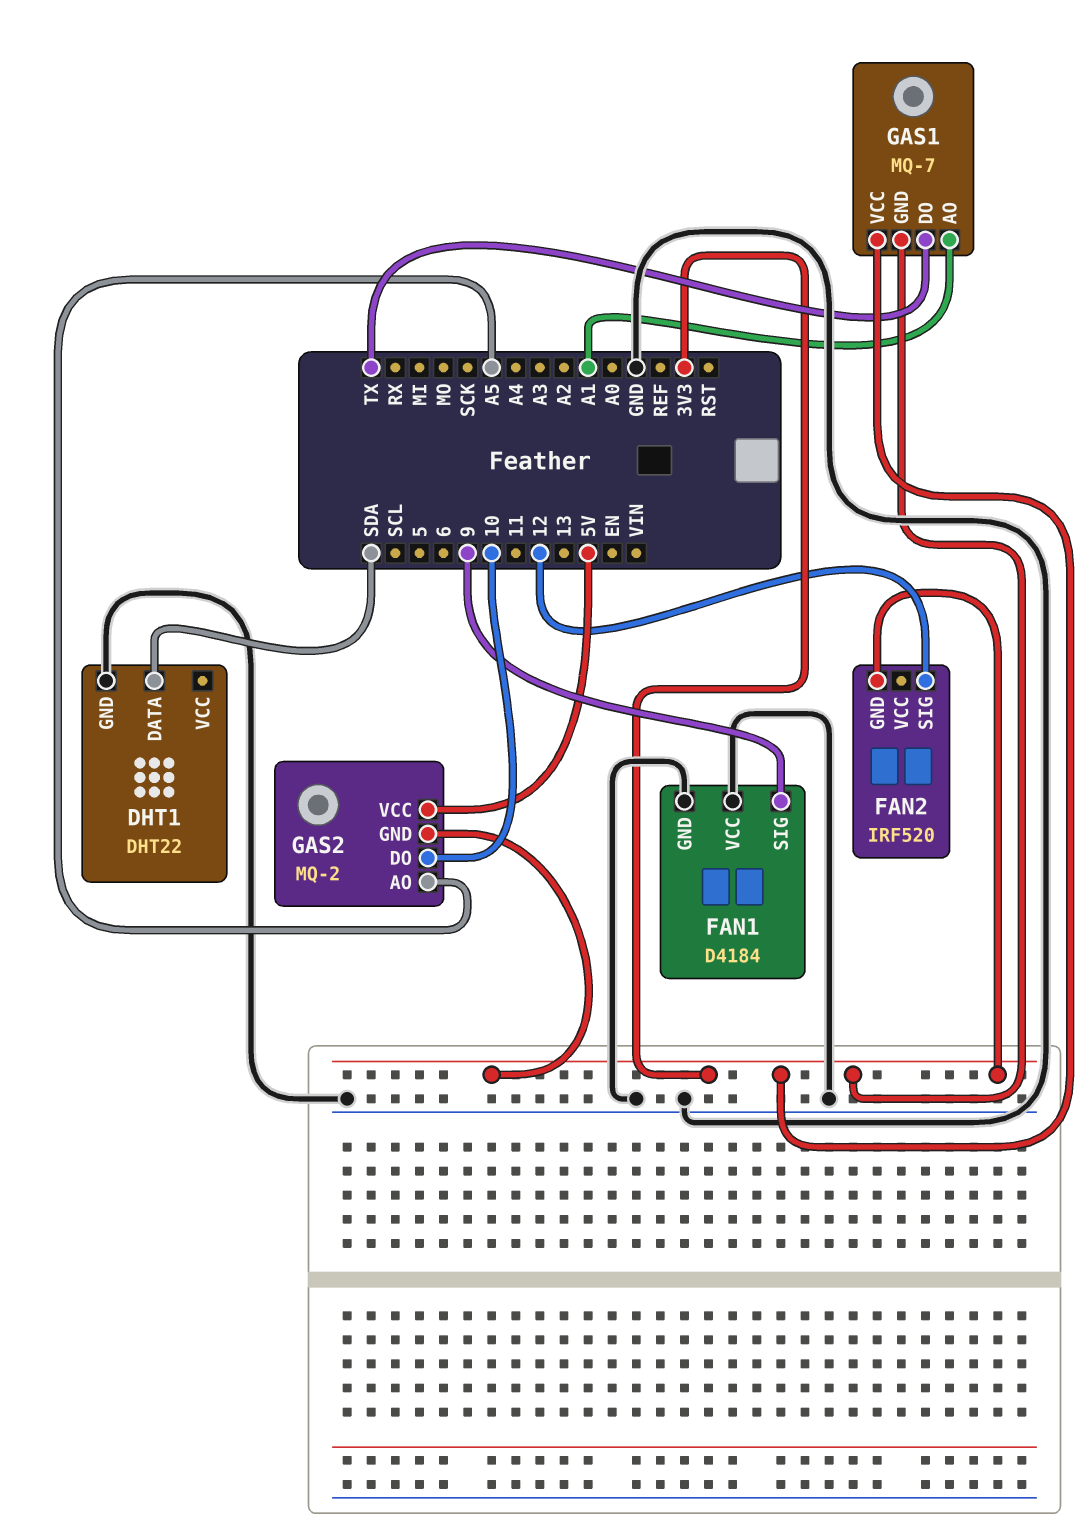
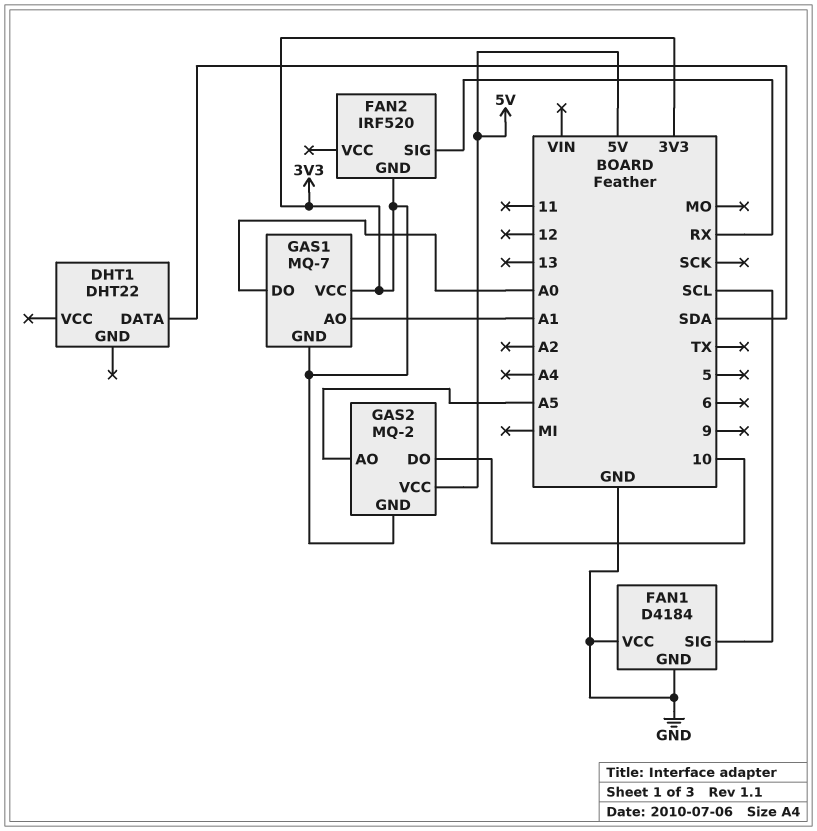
DHT1 pin GND: GND -> none
FAN1 pin SIG: 9 -> SCL
FAN2 pin SIG: 12 -> RX
GAS1 pin DO: TX -> A0

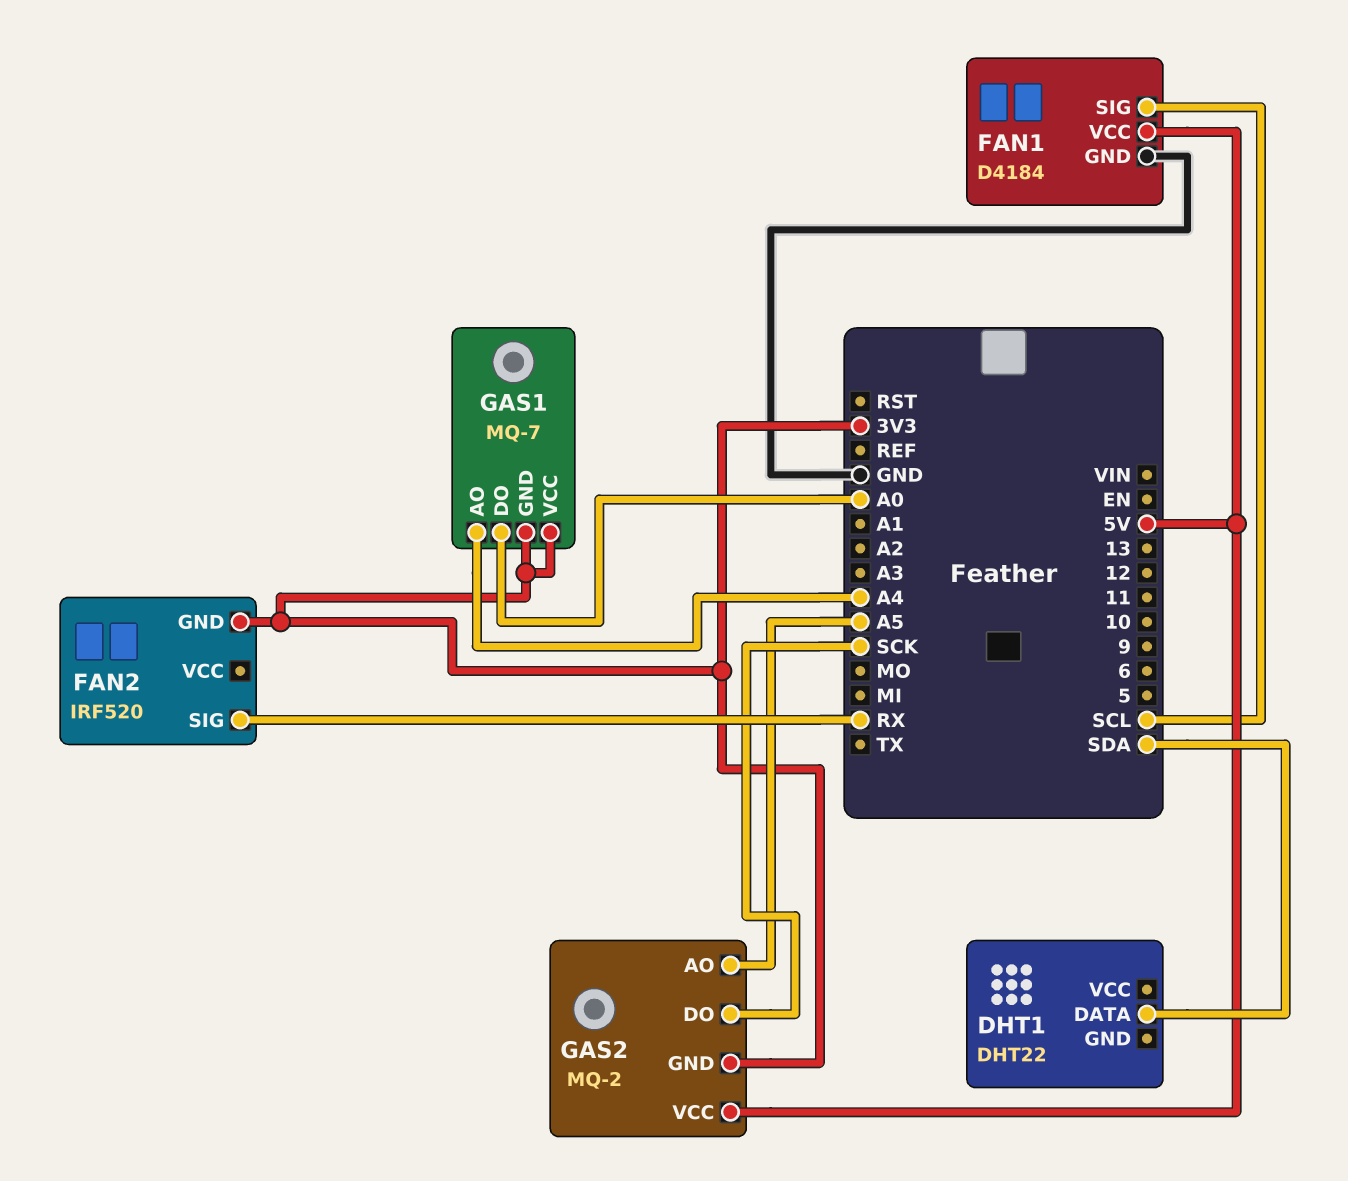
FAN1 pin VCC: GND -> 5V
GAS1 pin AO: A1 -> A4
GAS2 pin DO: 10 -> SCK

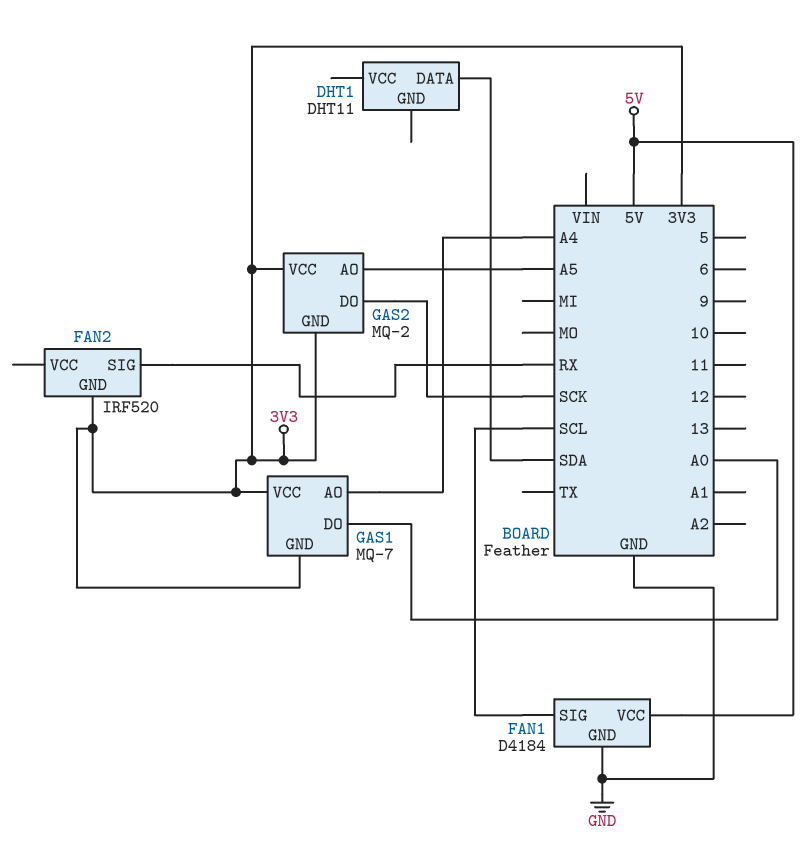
DHT1: DHT22 -> DHT11
GAS2 pin VCC: 5V -> 3V3

